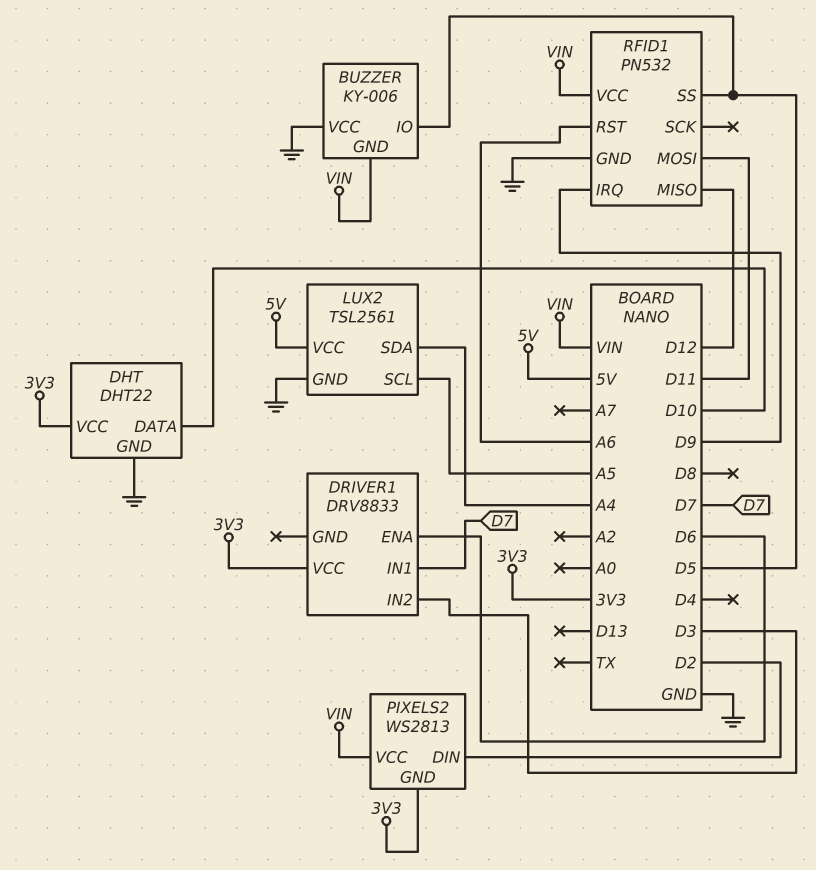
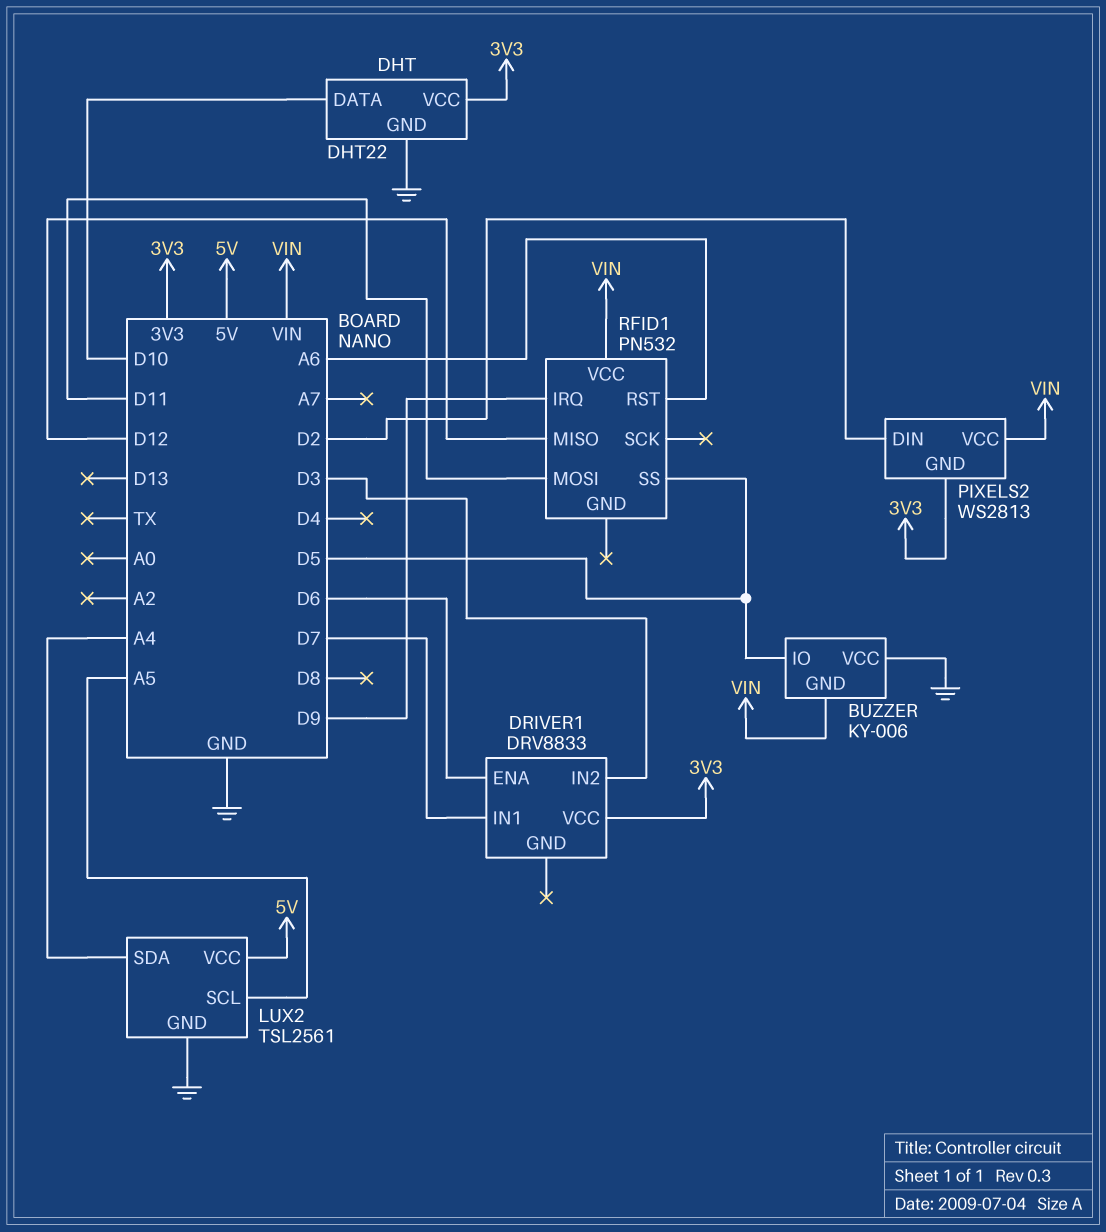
RFID1 pin GND: GND -> none

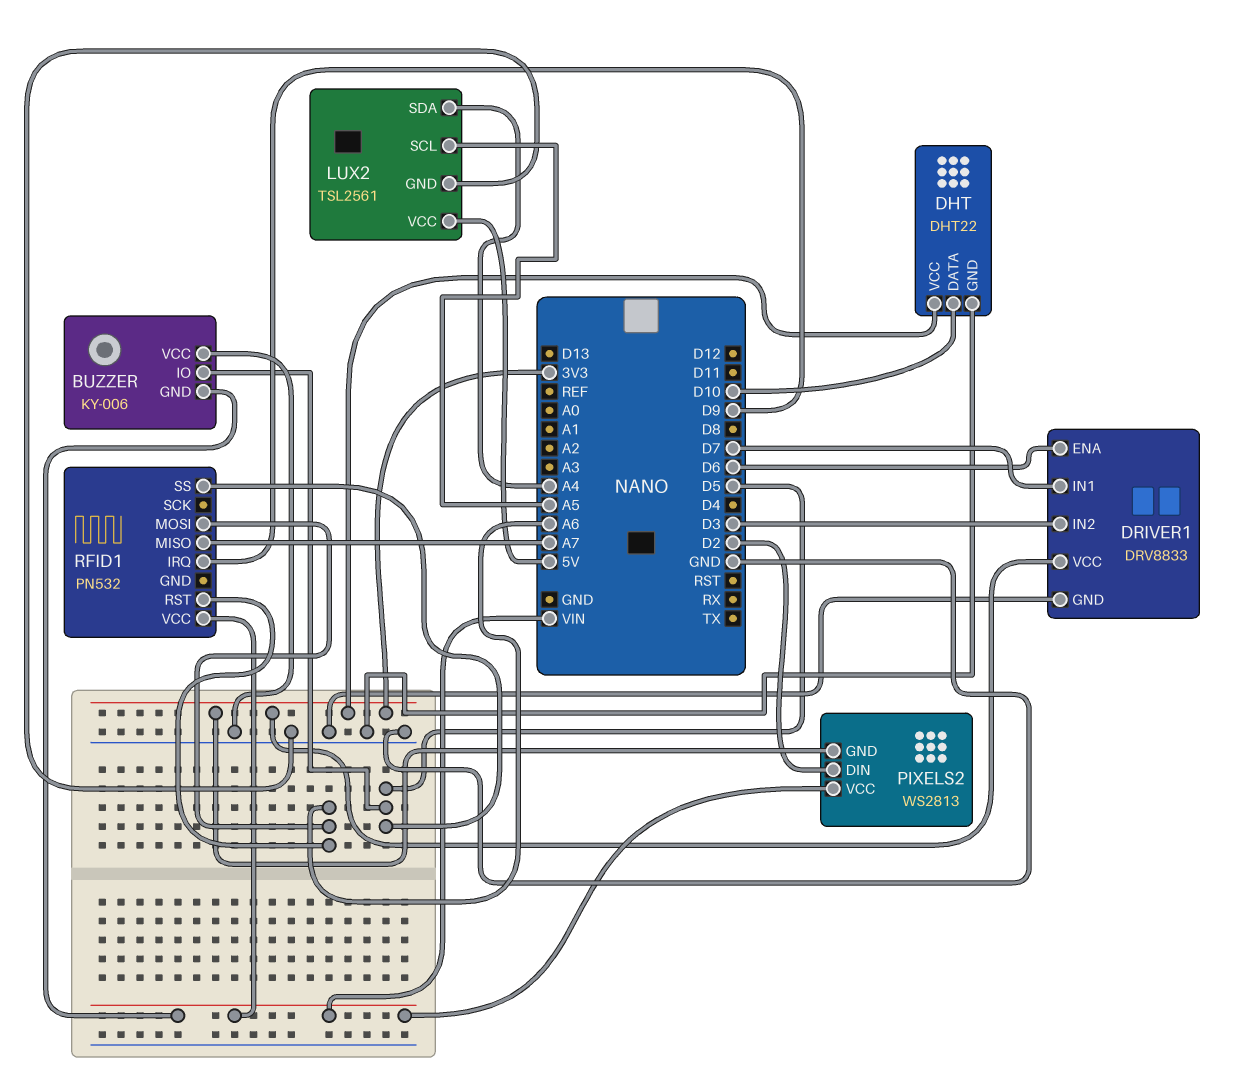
DRIVER1 pin GND: none -> GND
RFID1 pin MISO: D12 -> A7
RFID1 pin MOSI: D11 -> A6

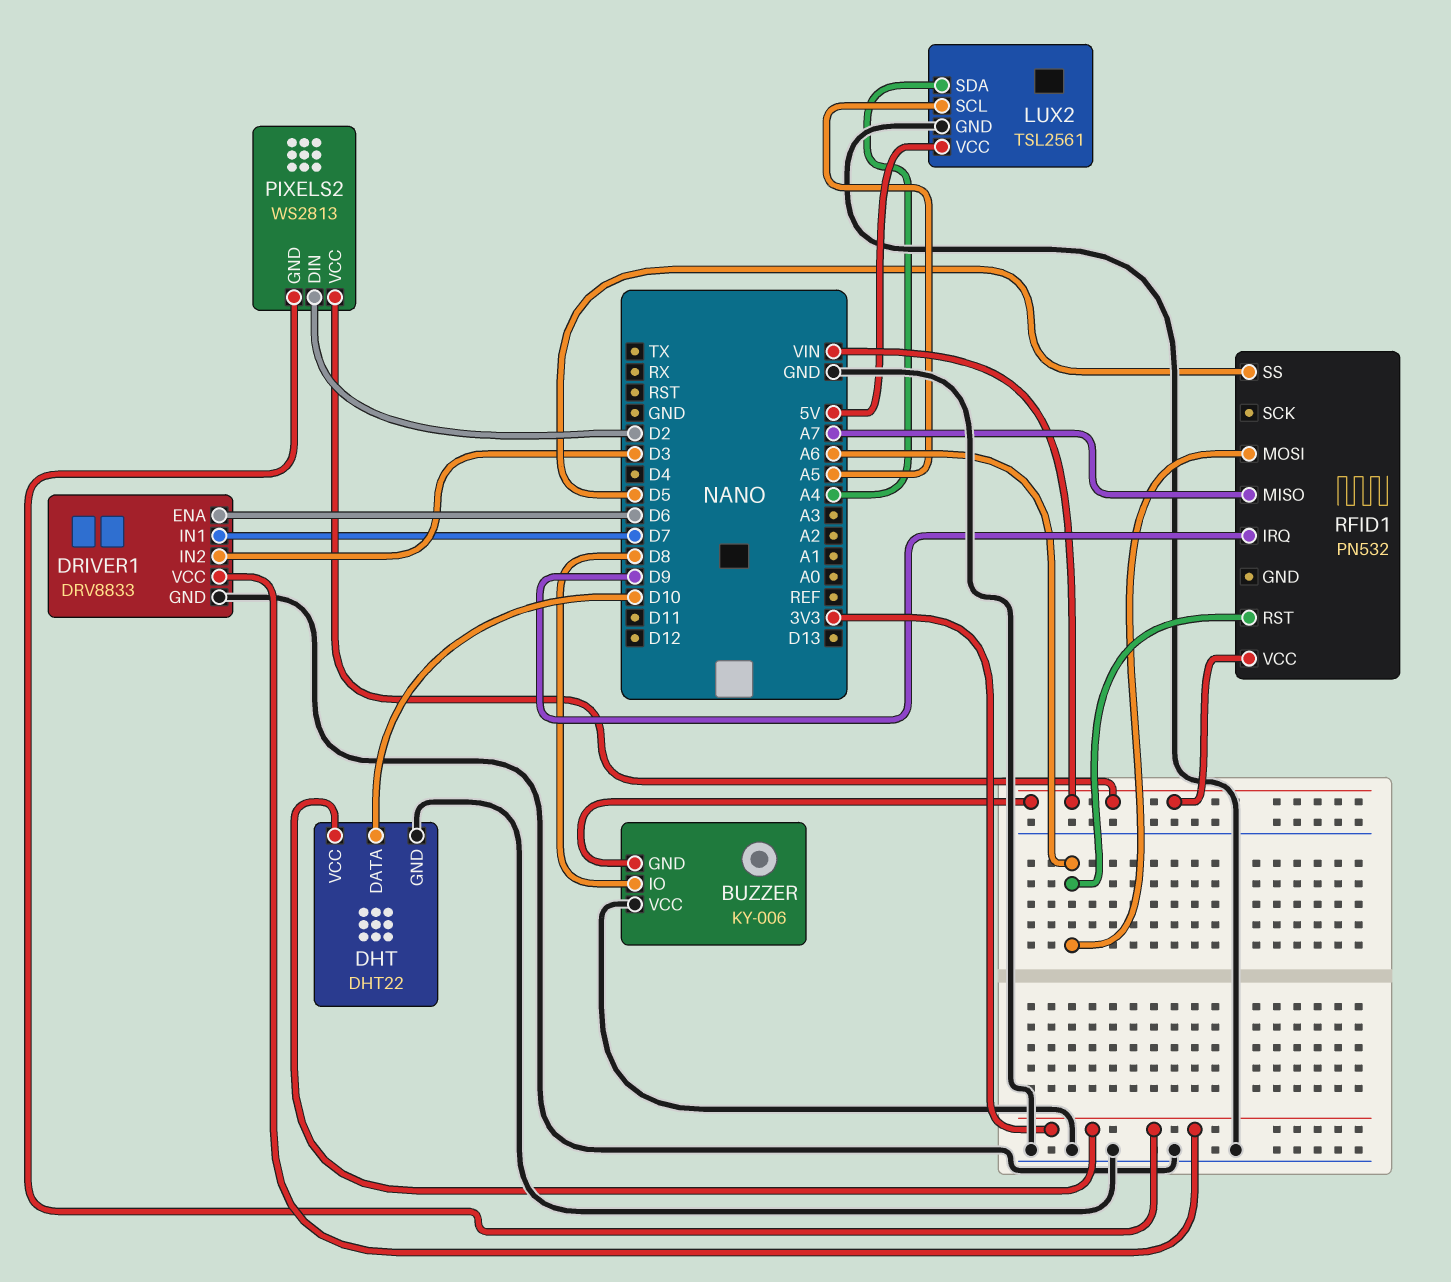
BUZZER pin IO: D5 -> D8

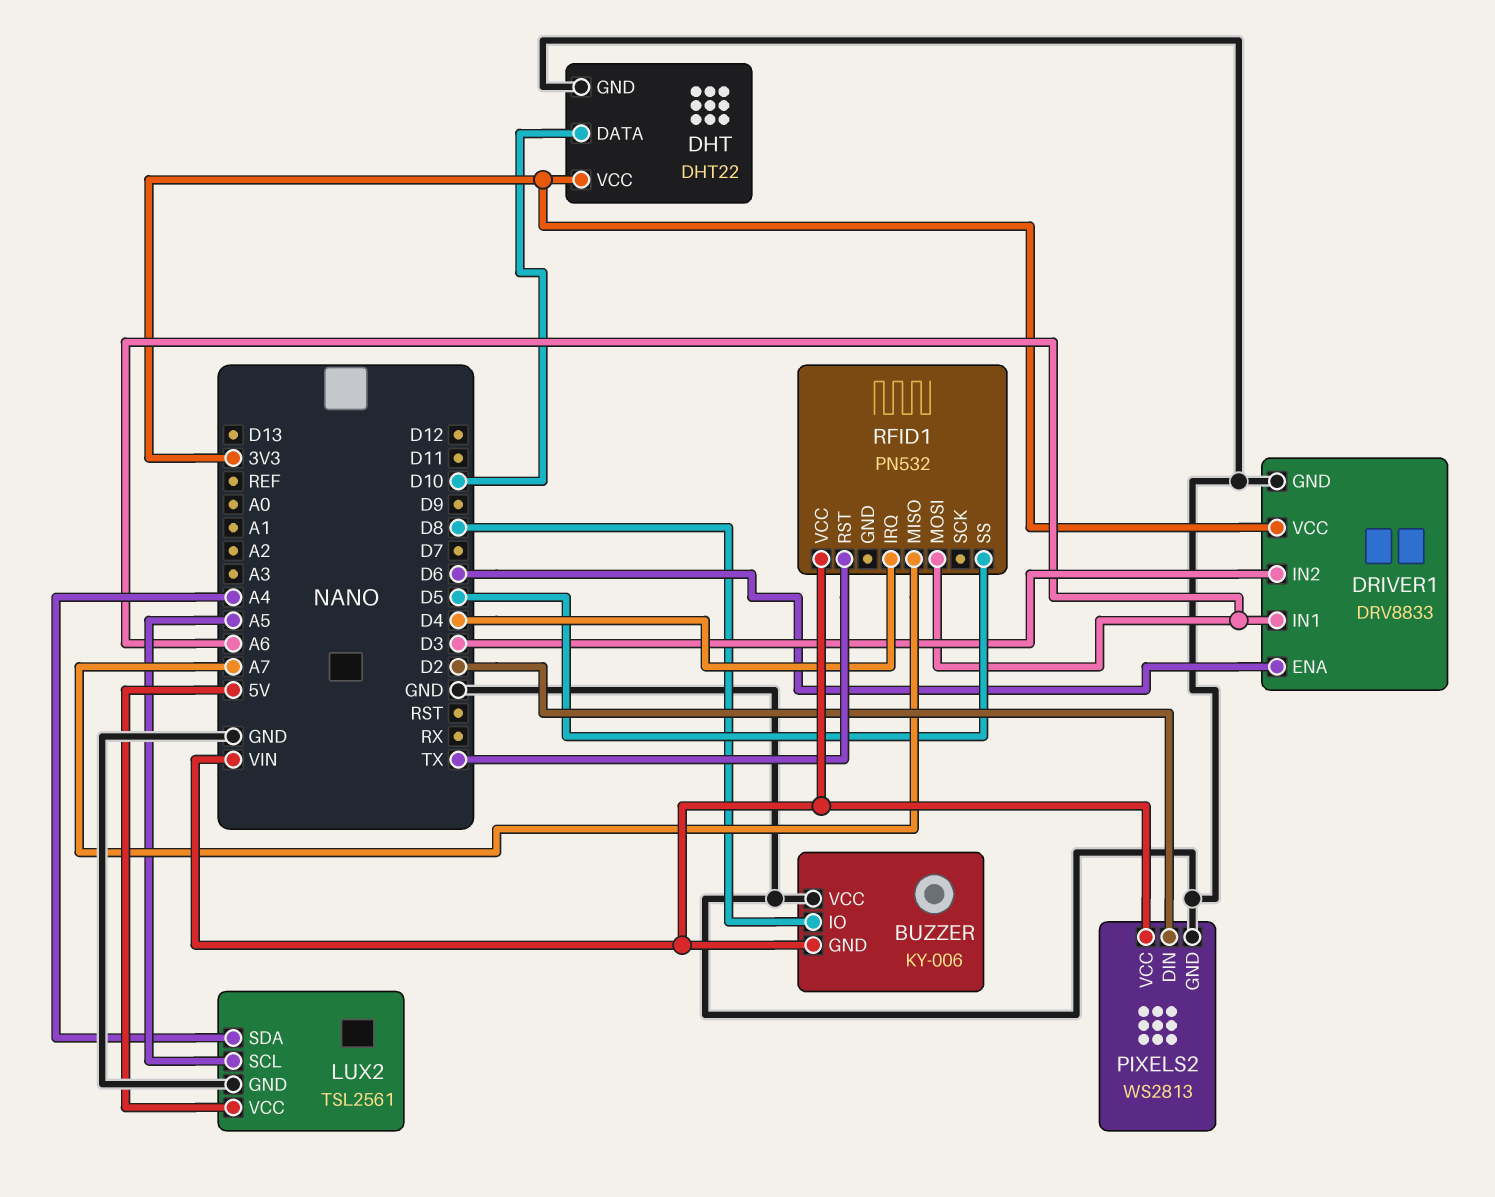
DRIVER1 pin IN1: D7 -> A6
PIXELS2 pin GND: 3V3 -> GND
RFID1 pin IRQ: D9 -> D4
RFID1 pin RST: A6 -> TX

